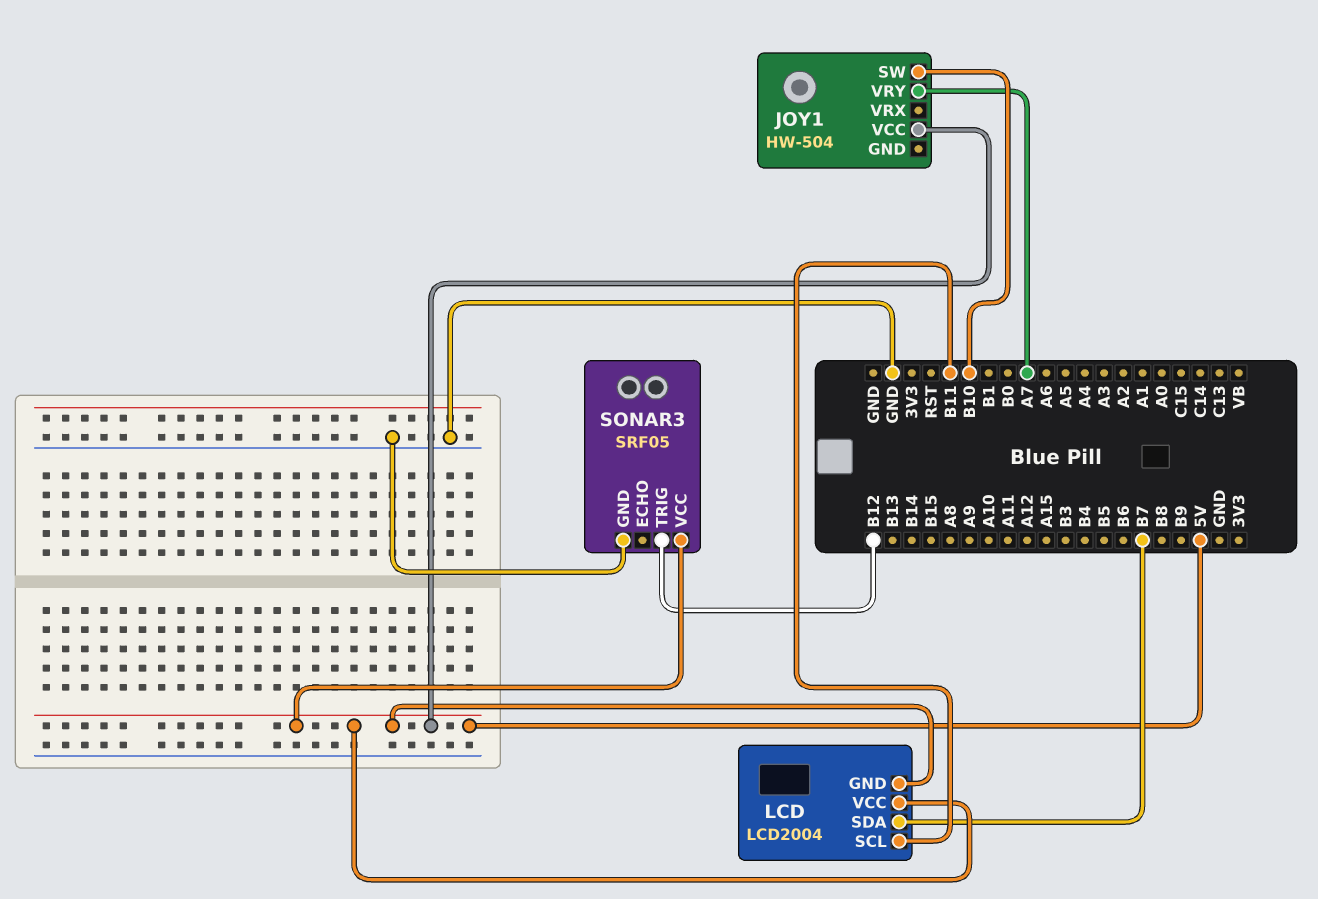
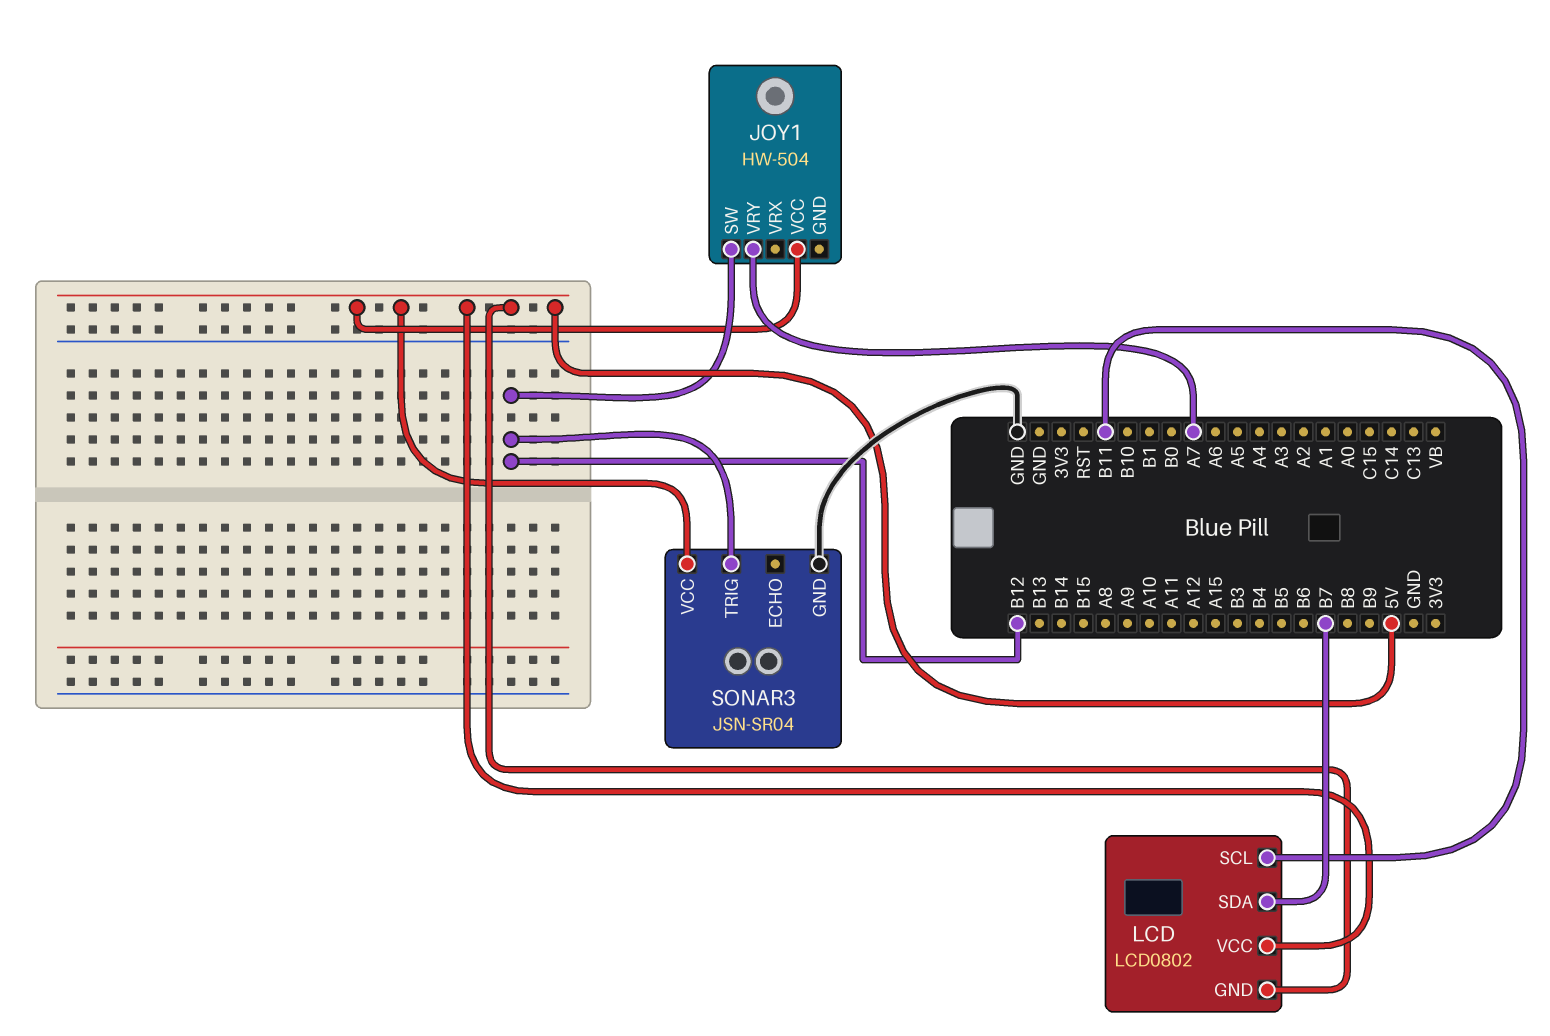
JOY1 pin SW: B10 -> B12
LCD: LCD2004 -> LCD0802
SONAR3: SRF05 -> JSN-SR04

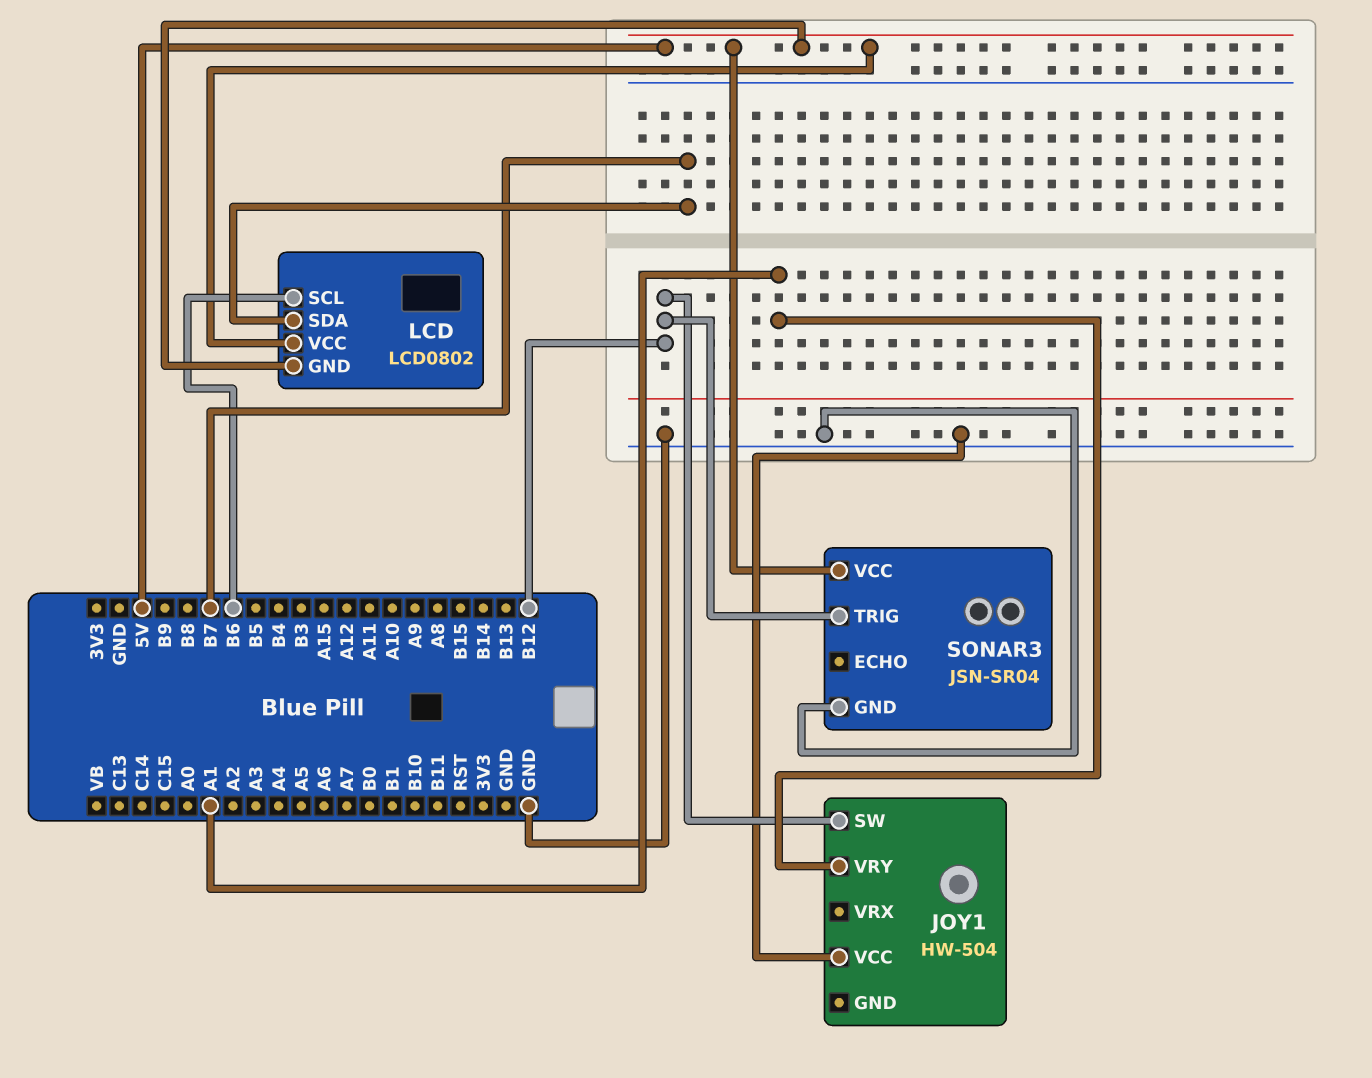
JOY1 pin VCC: 5V -> GND
JOY1 pin VRY: A7 -> A1
LCD pin SCL: B11 -> B6

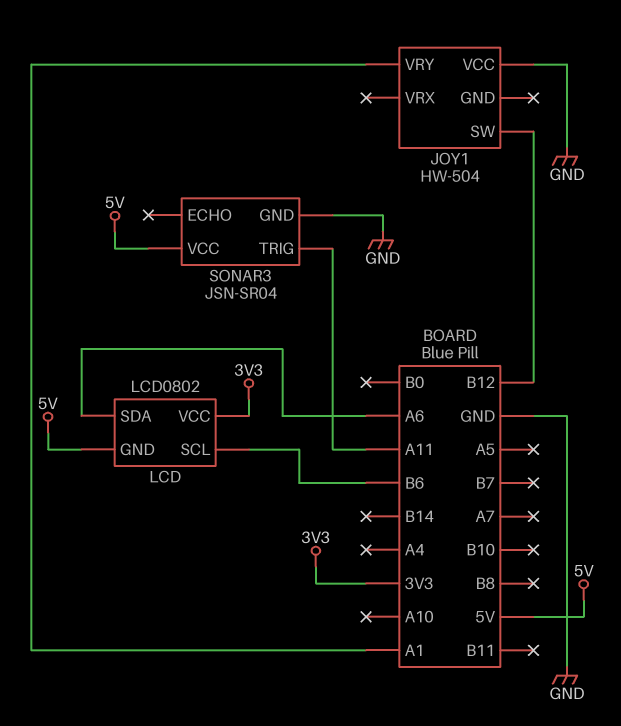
LCD pin SDA: B7 -> A6
LCD pin VCC: 5V -> 3V3
SONAR3 pin TRIG: B12 -> A11

